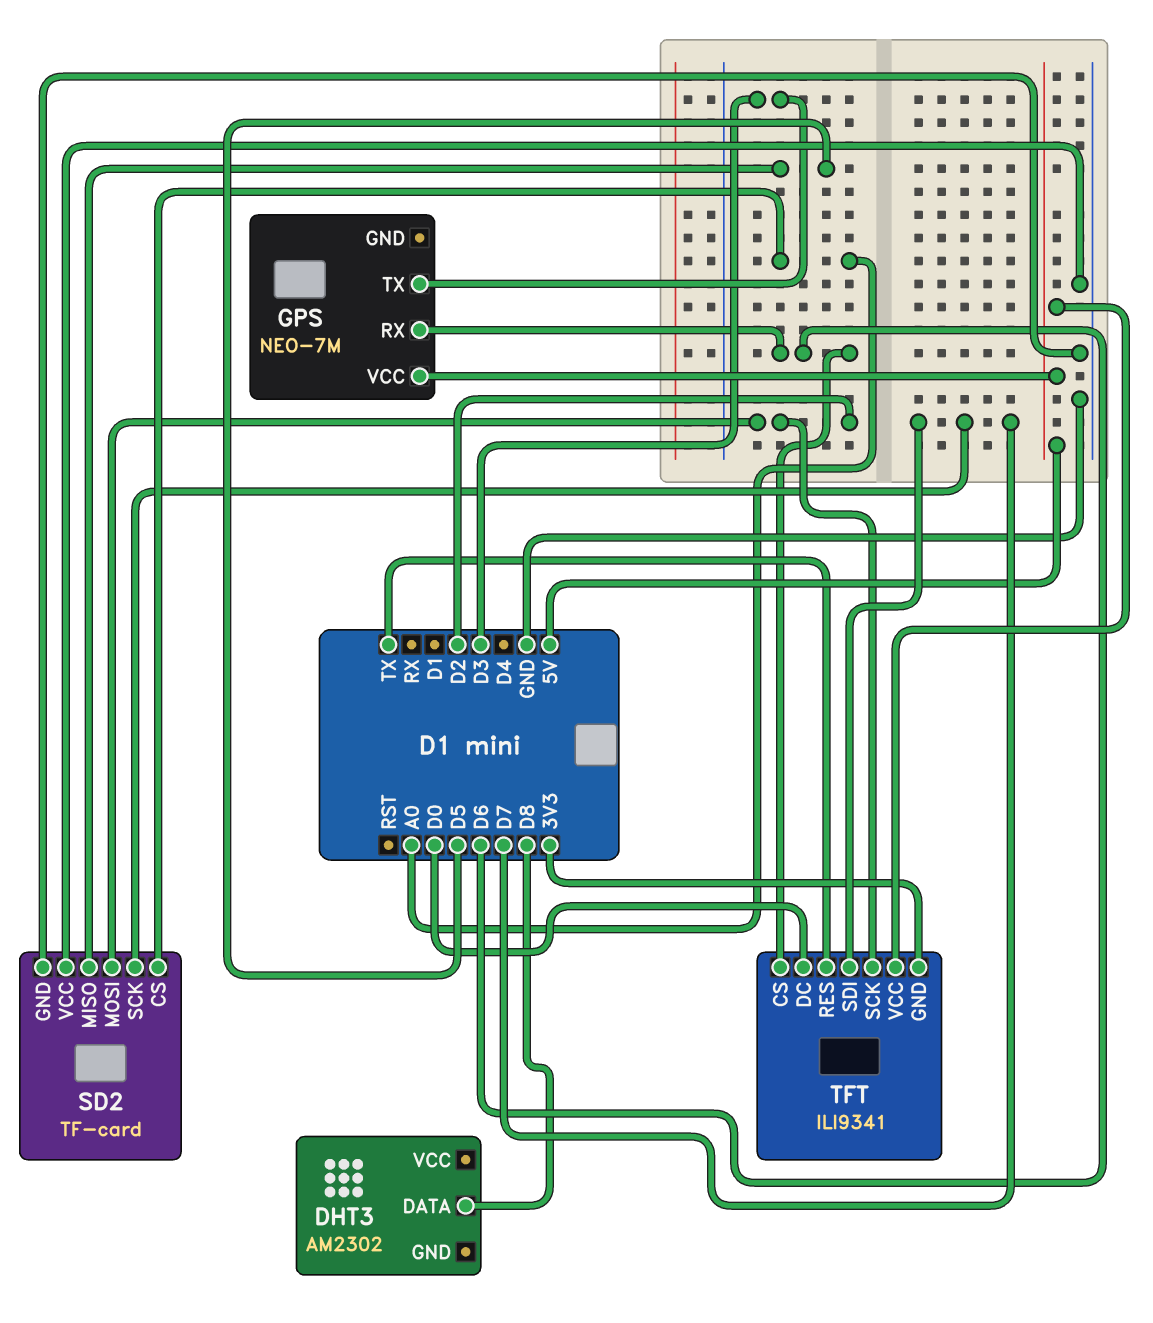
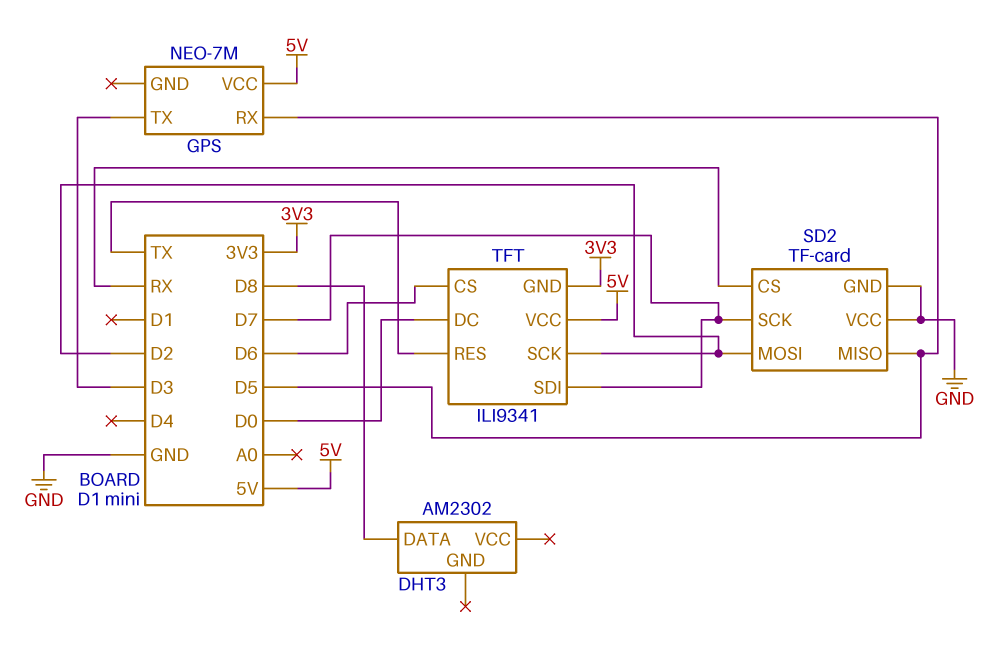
GPS pin RX: D6 -> D5
SD2 pin CS: A0 -> RX

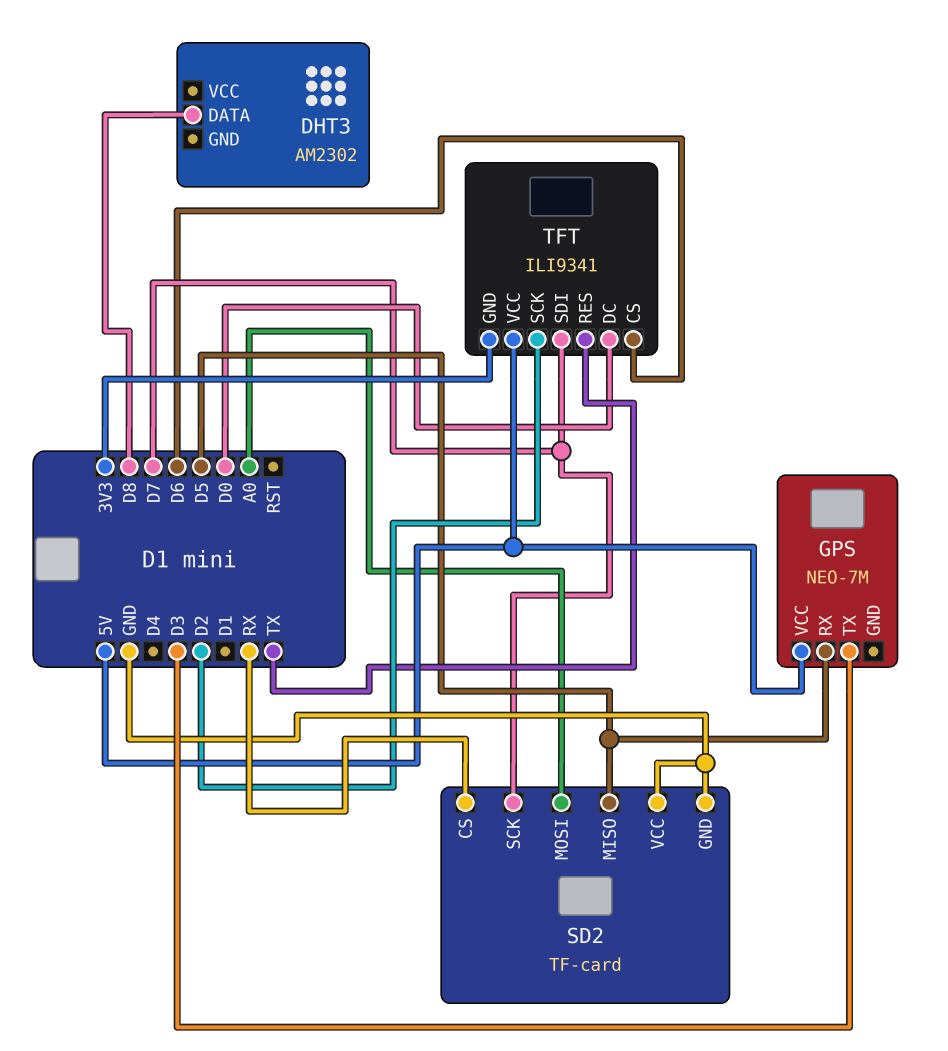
SD2 pin MOSI: D2 -> A0

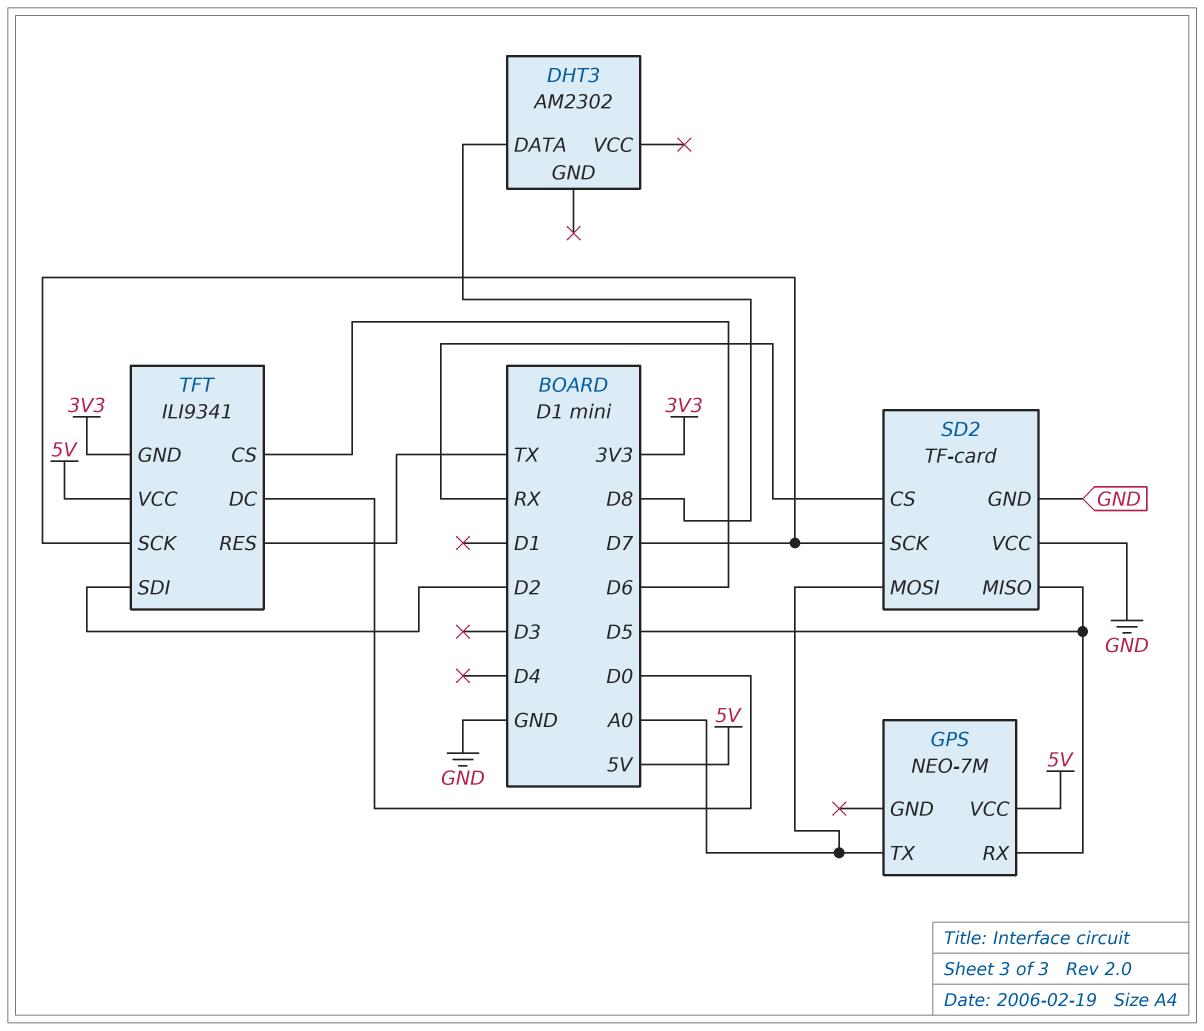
GPS pin TX: D3 -> A0
TFT pin SCK: D2 -> D7
TFT pin SDI: D7 -> D2

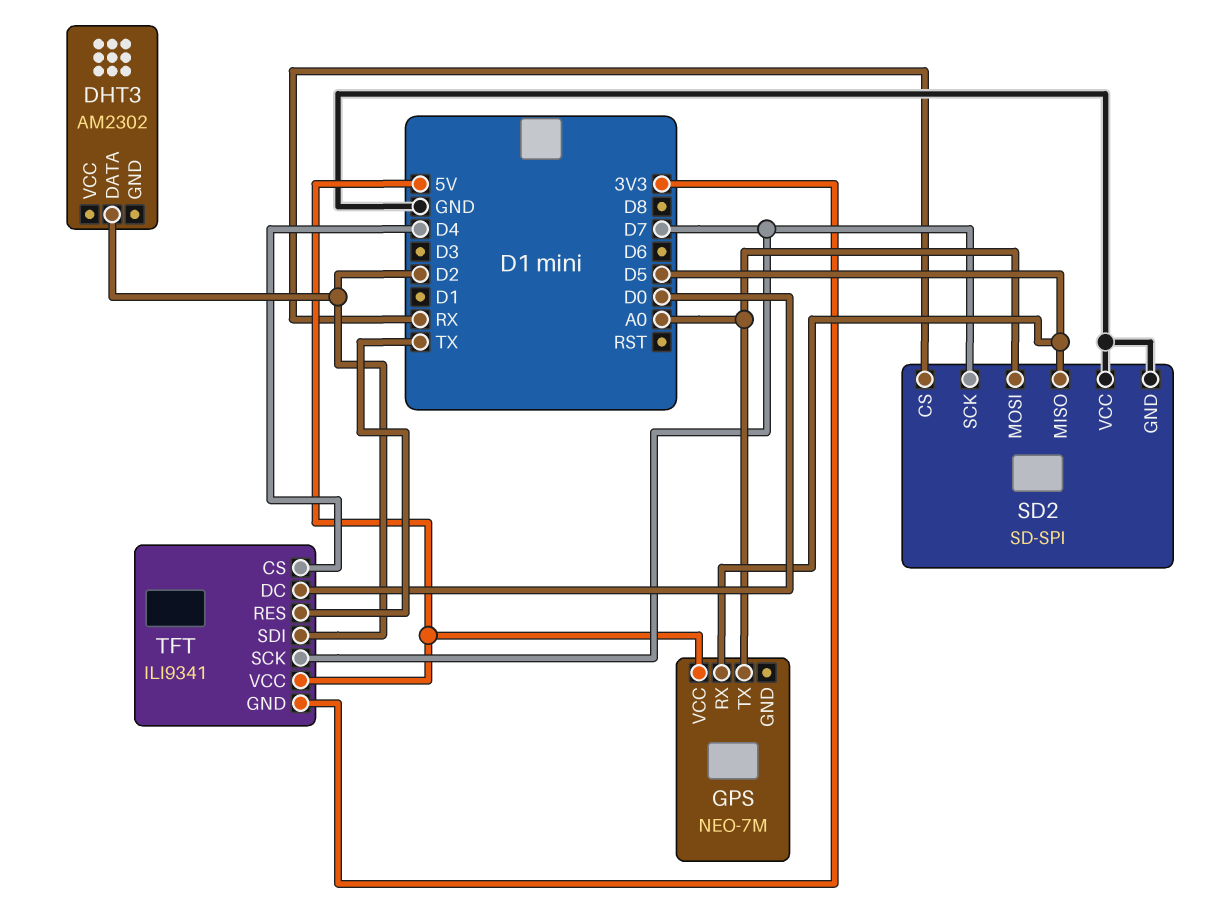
DHT3 pin DATA: D8 -> D2
SD2: TF-card -> SD-SPI
TFT pin CS: D6 -> D4

